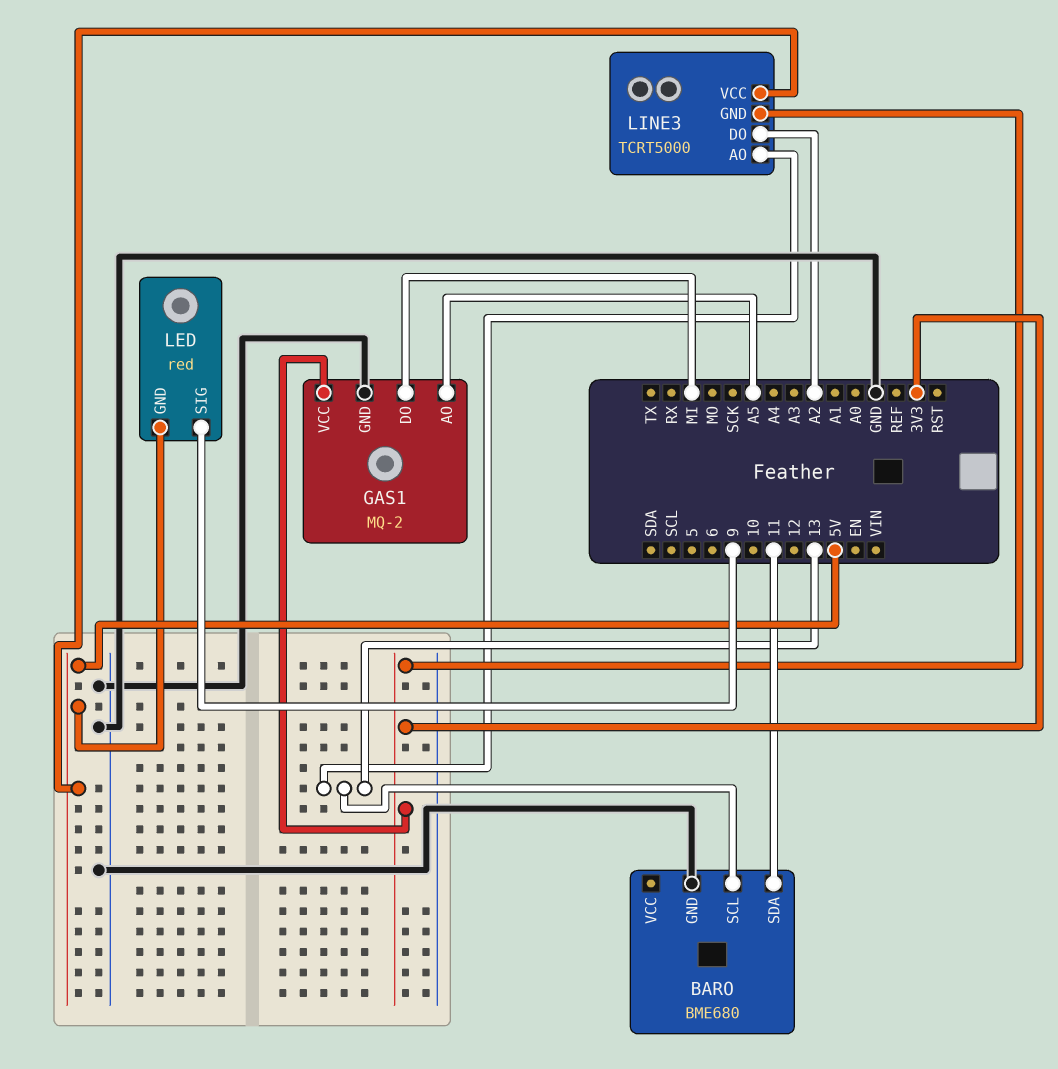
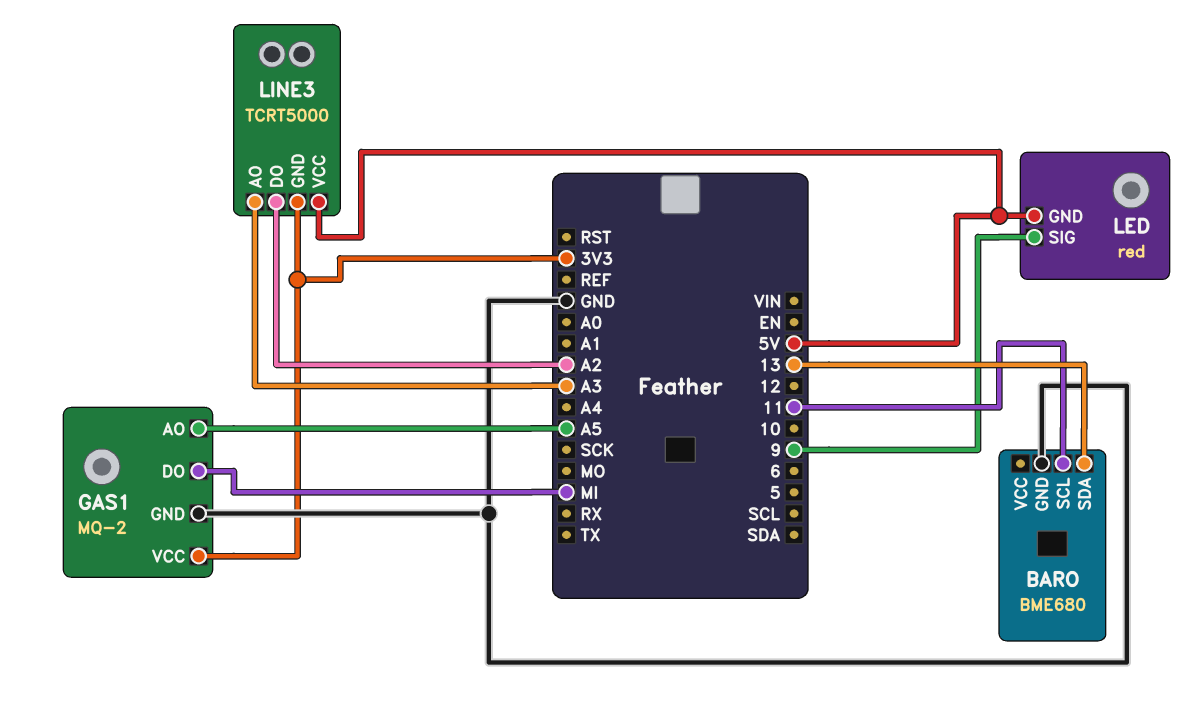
BARO pin SCL: 13 -> 11
BARO pin SDA: 11 -> 13
LINE3 pin AO: 13 -> A3

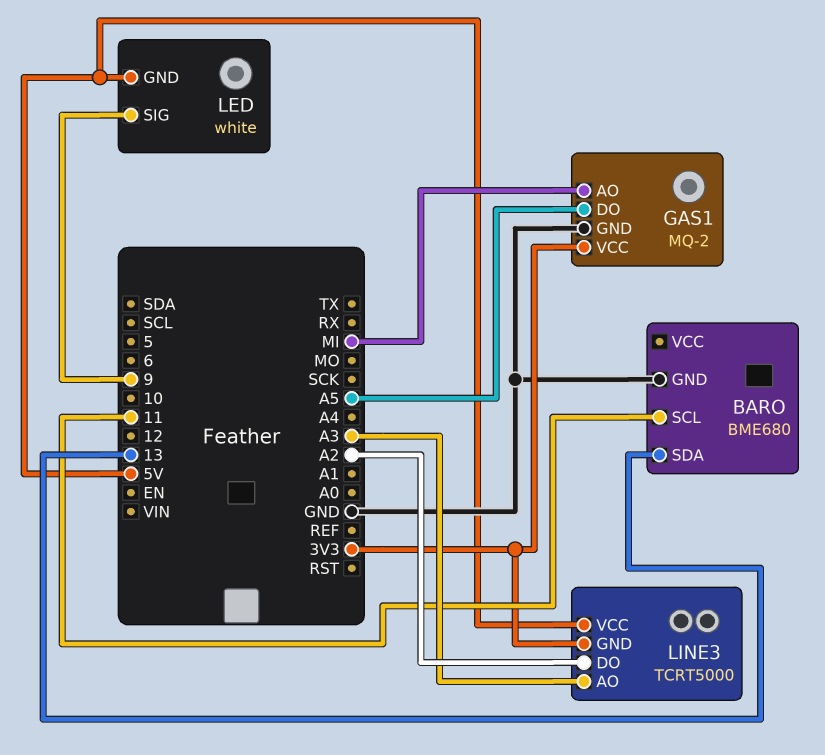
GAS1 pin AO: A5 -> MI
GAS1 pin DO: MI -> A5
LED: red -> white

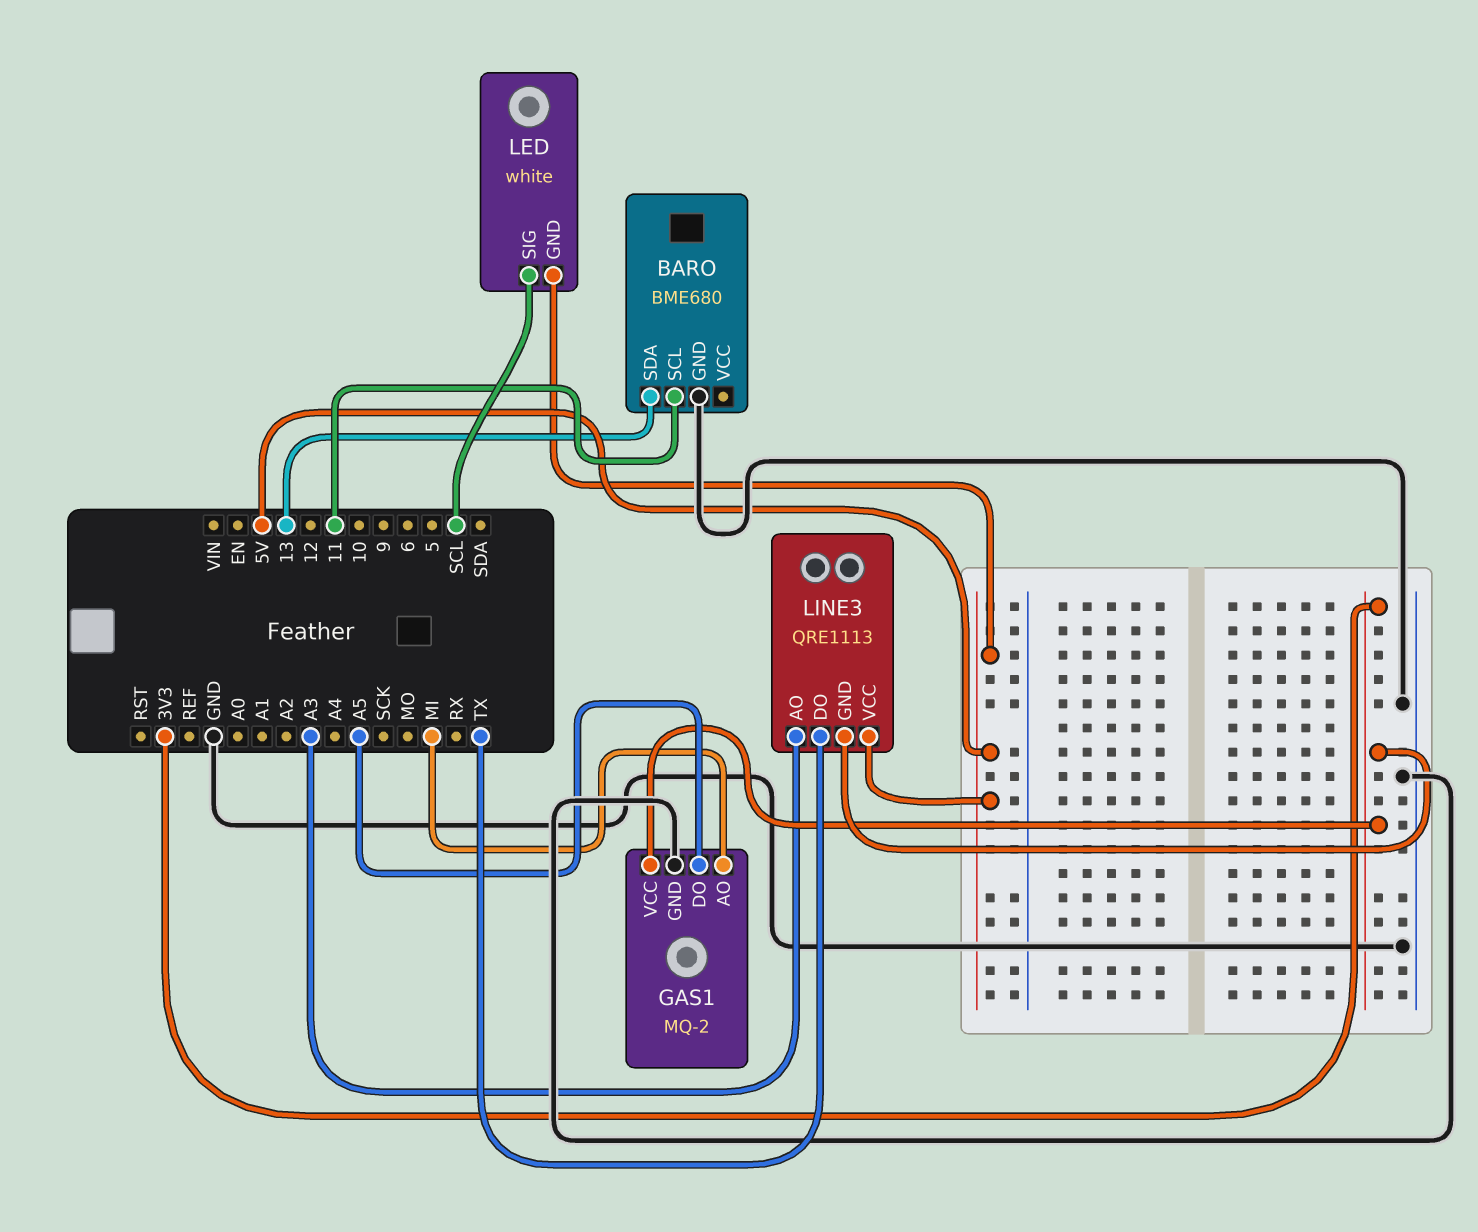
LED pin SIG: 9 -> SCL
LINE3: TCRT5000 -> QRE1113
LINE3 pin DO: A2 -> TX

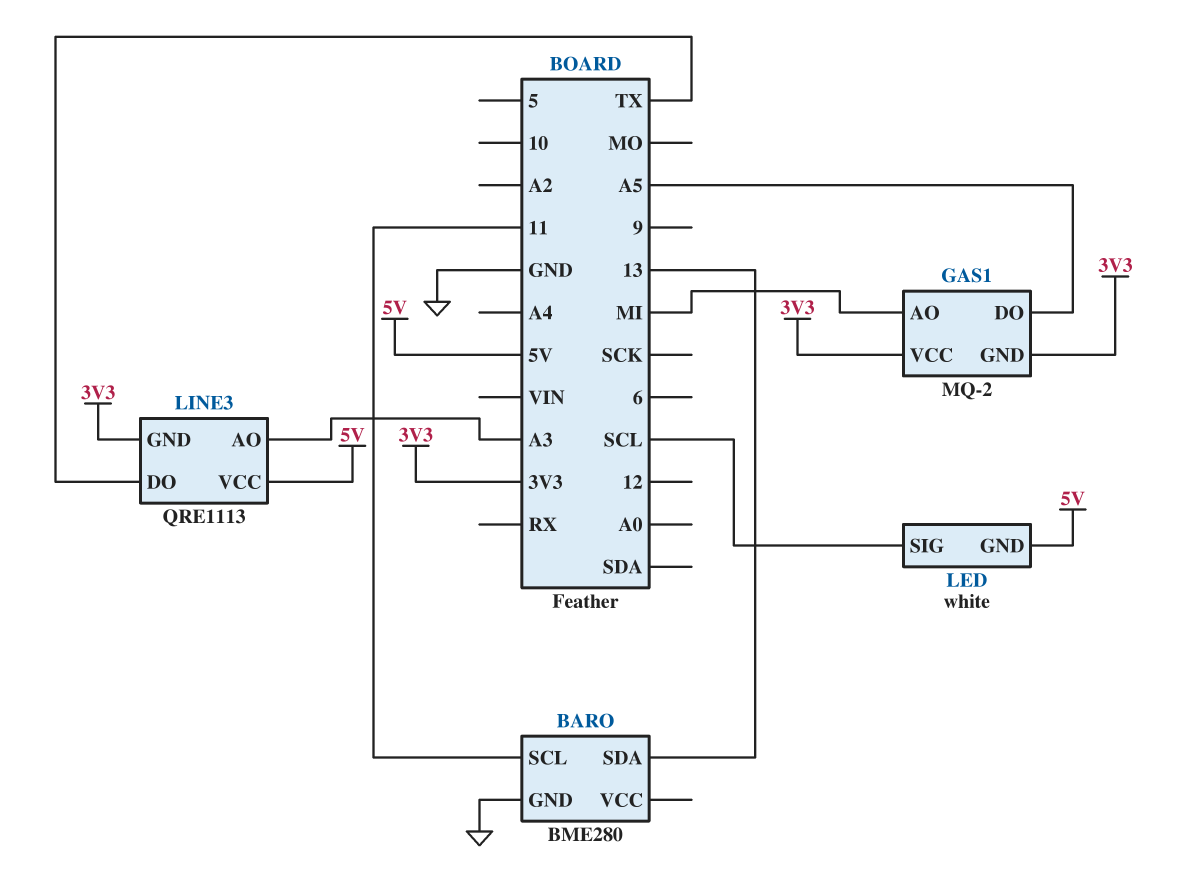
BARO: BME680 -> BME280
GAS1 pin GND: GND -> 3V3

